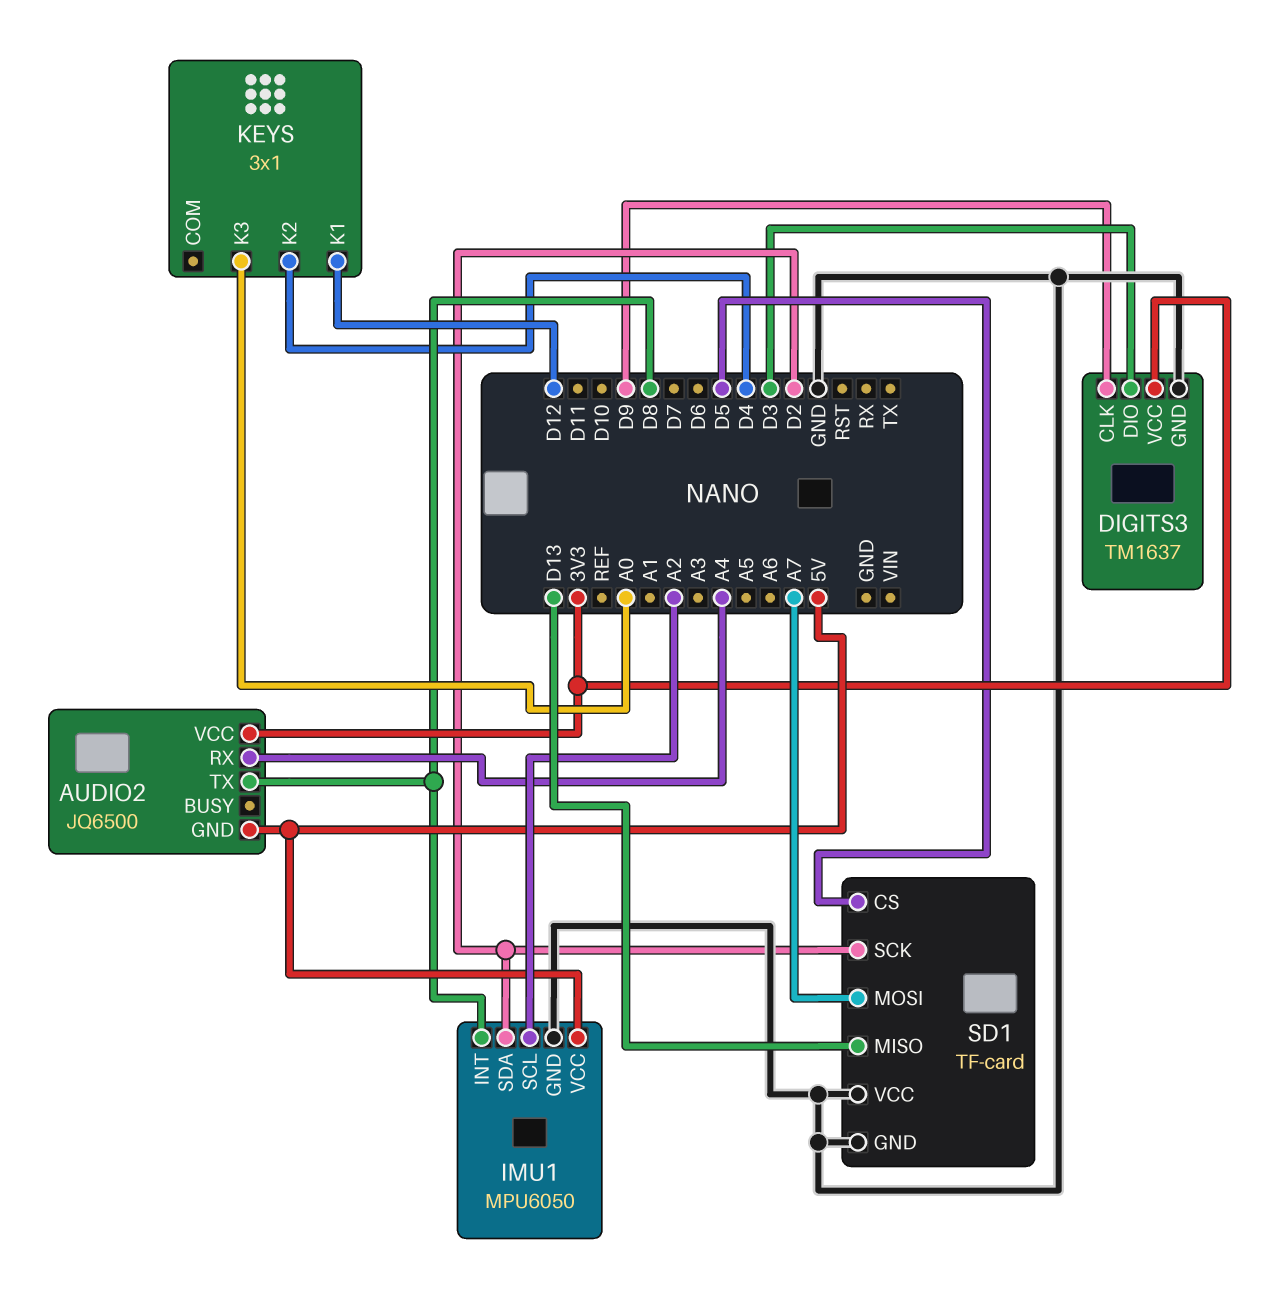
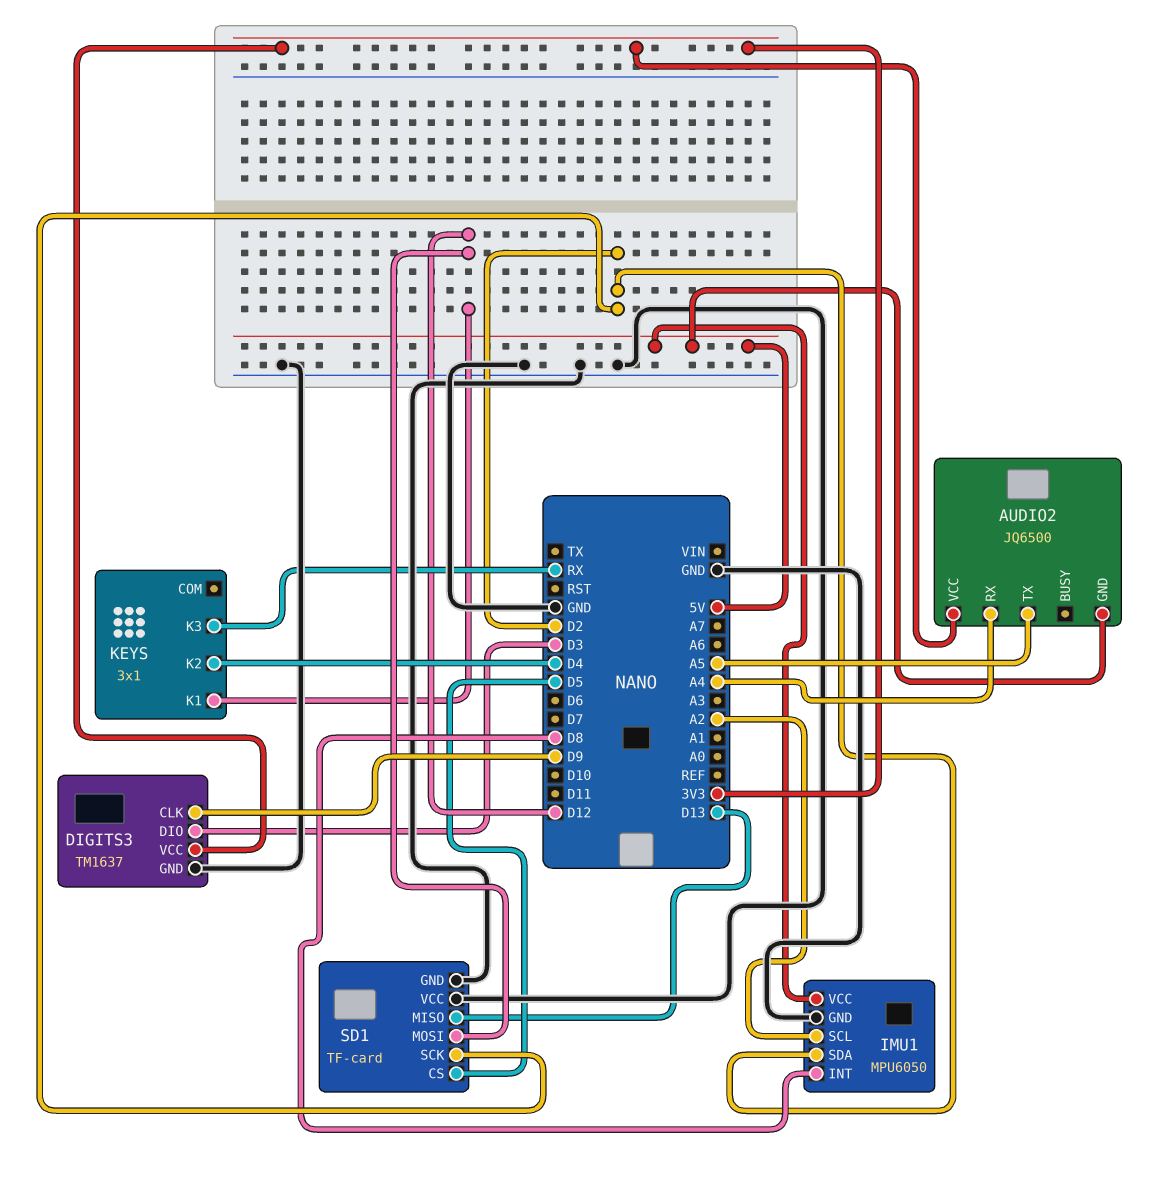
AUDIO2 pin TX: D8 -> A5
KEYS pin K3: A0 -> RX
SD1 pin MOSI: A7 -> D12

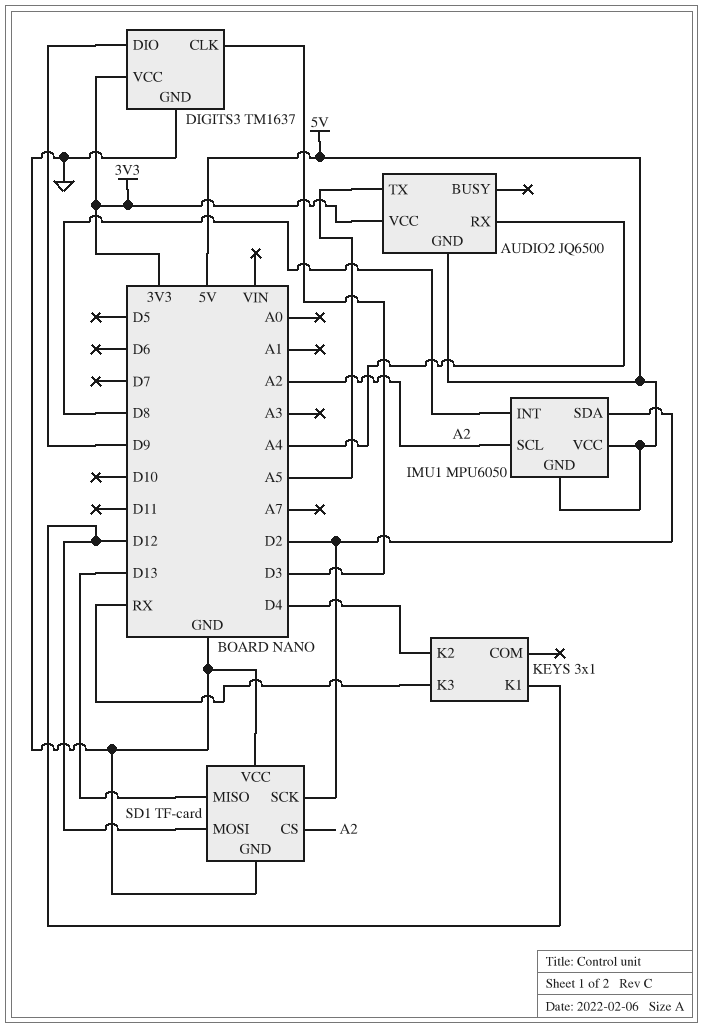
DIGITS3 pin CLK: D9 -> D3
DIGITS3 pin DIO: D3 -> D9
IMU1 pin GND: GND -> 5V
SD1 pin CS: D5 -> A2

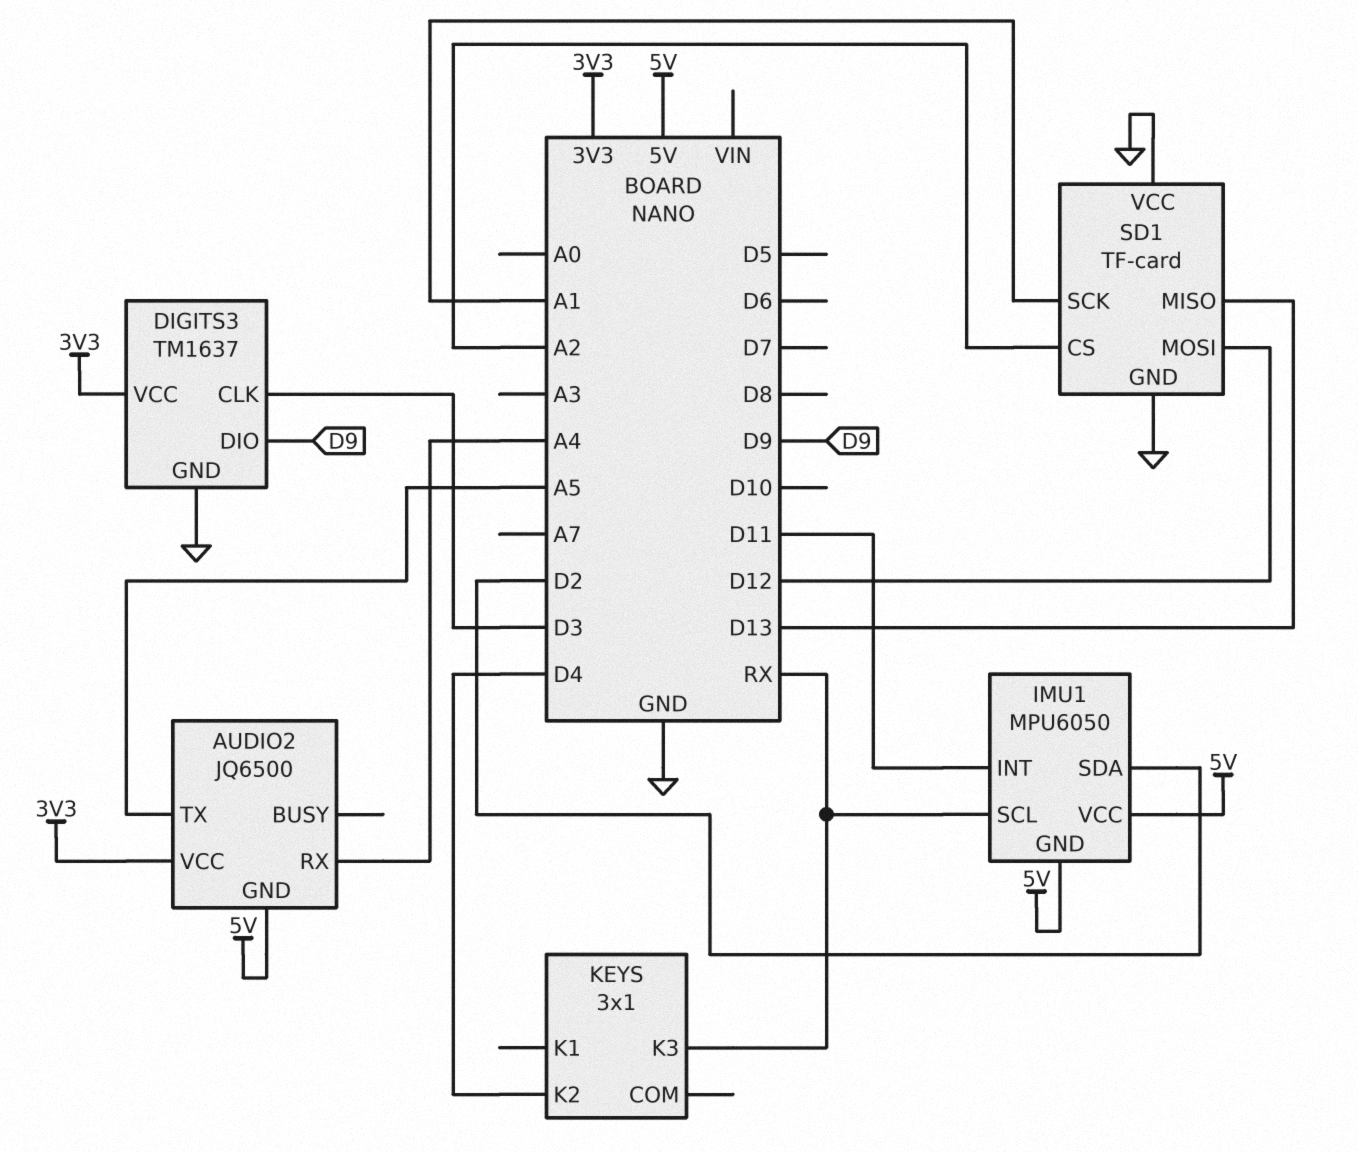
IMU1 pin INT: D8 -> D11
IMU1 pin SCL: A2 -> RX
KEYS pin K1: D12 -> none
SD1 pin SCK: D2 -> A1

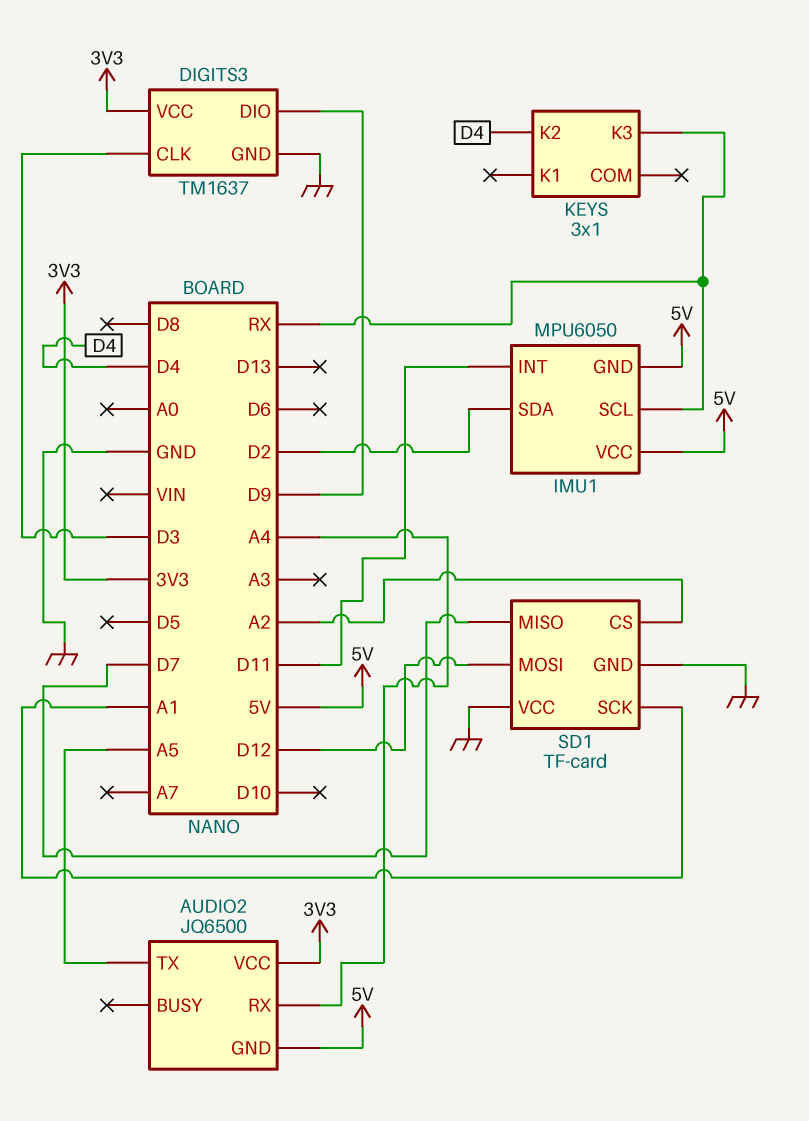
SD1 pin MISO: D13 -> D7

